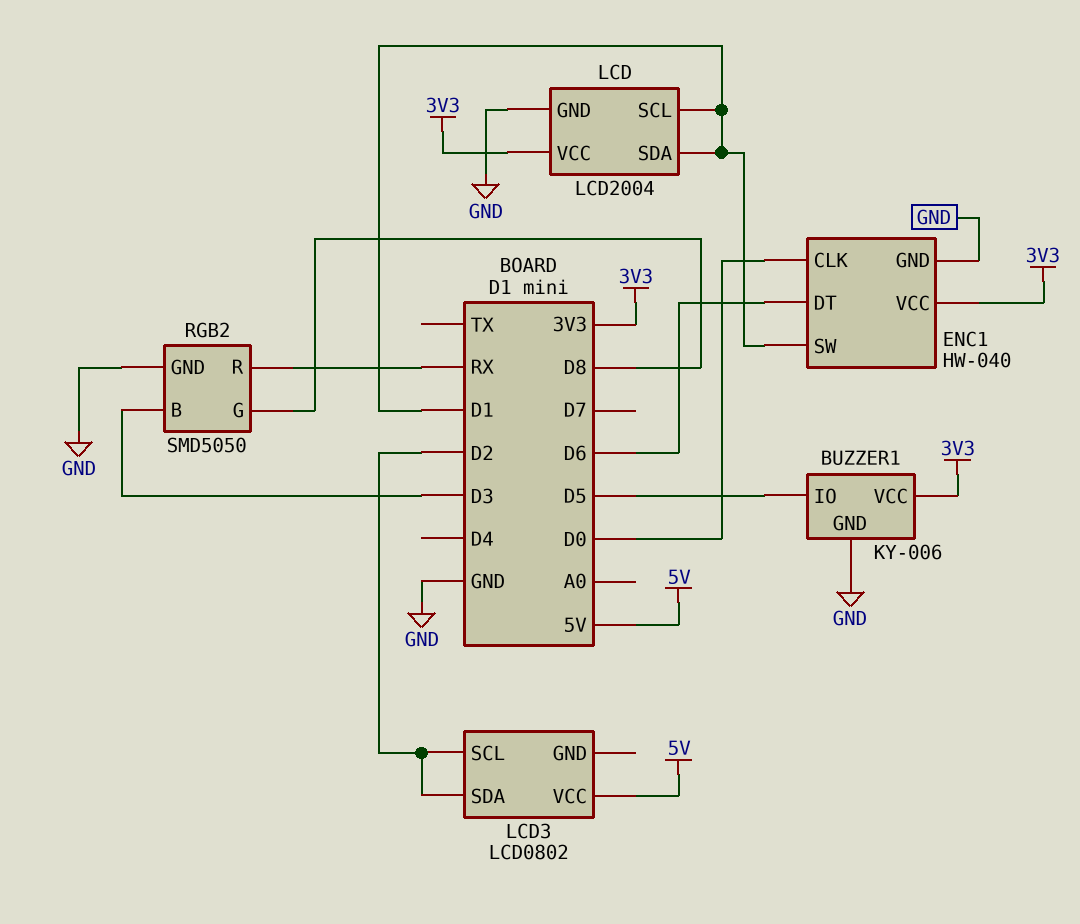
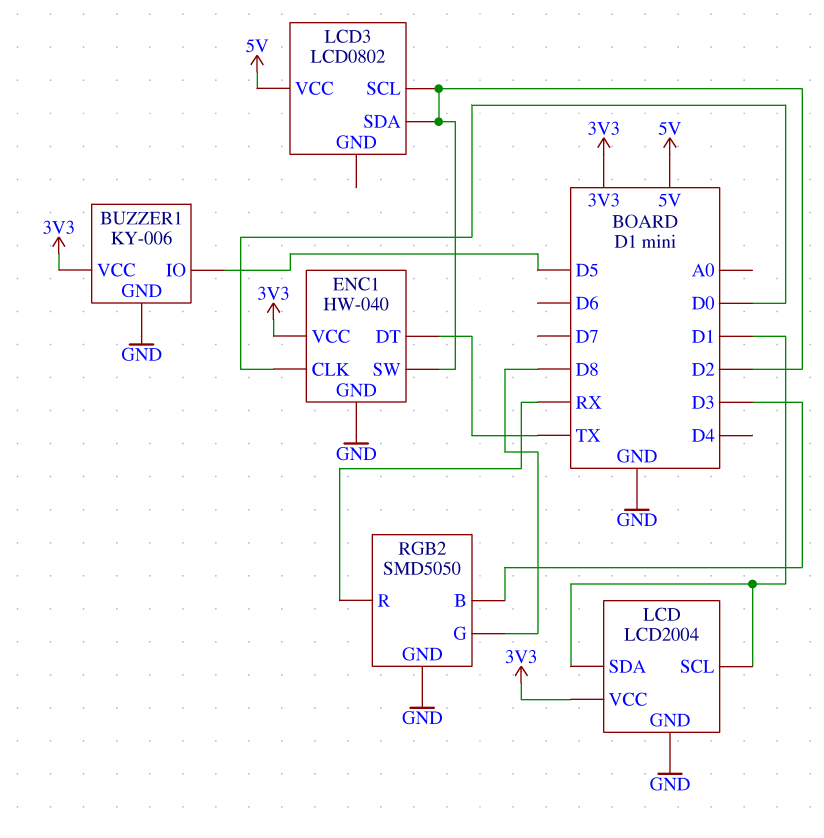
ENC1 pin DT: D6 -> TX
ENC1 pin SW: D1 -> D2

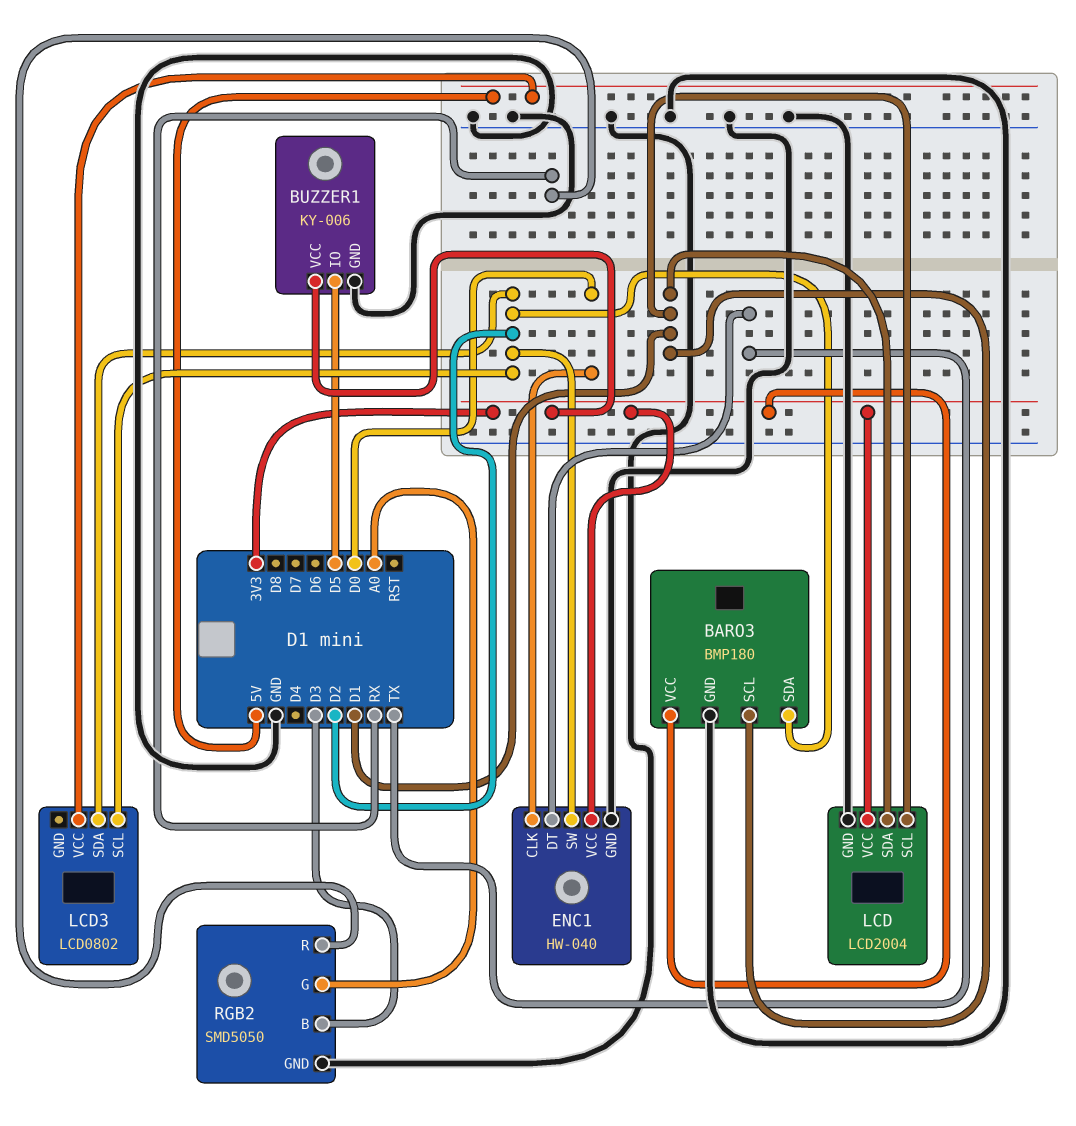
BARO3: none -> BMP180
BARO3 pin GND: none -> GND
BARO3 pin SCL: none -> D1
BARO3 pin SDA: none -> D2
BARO3 pin VCC: none -> 3V3
RGB2 pin G: D8 -> A0

